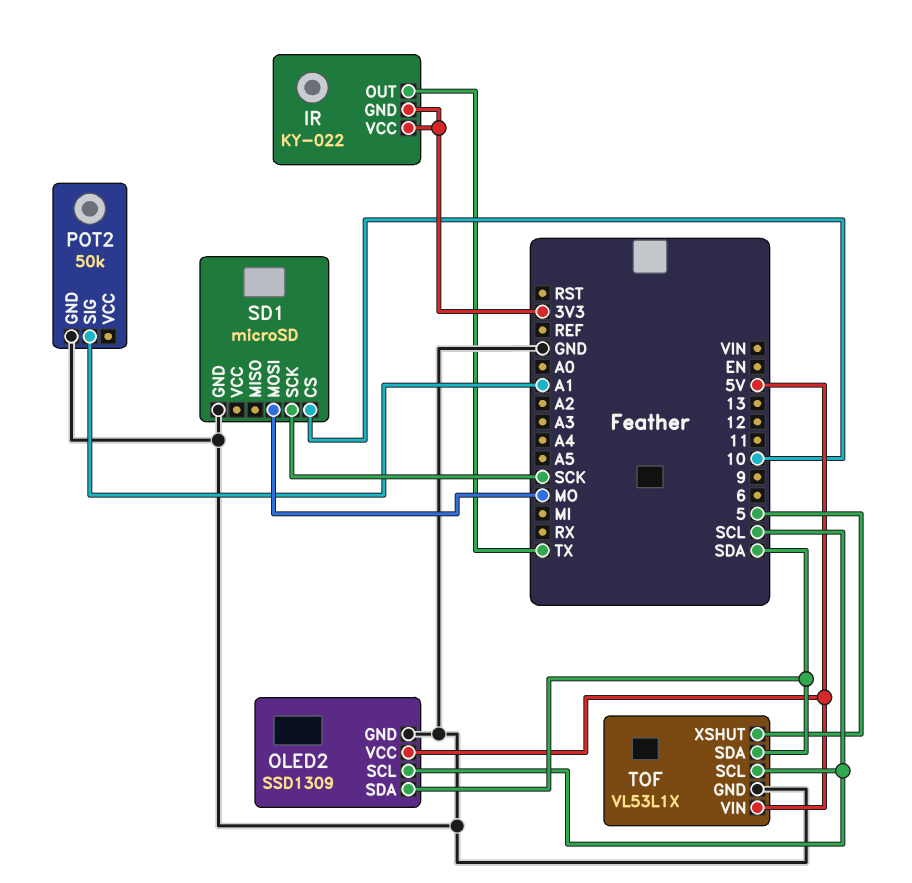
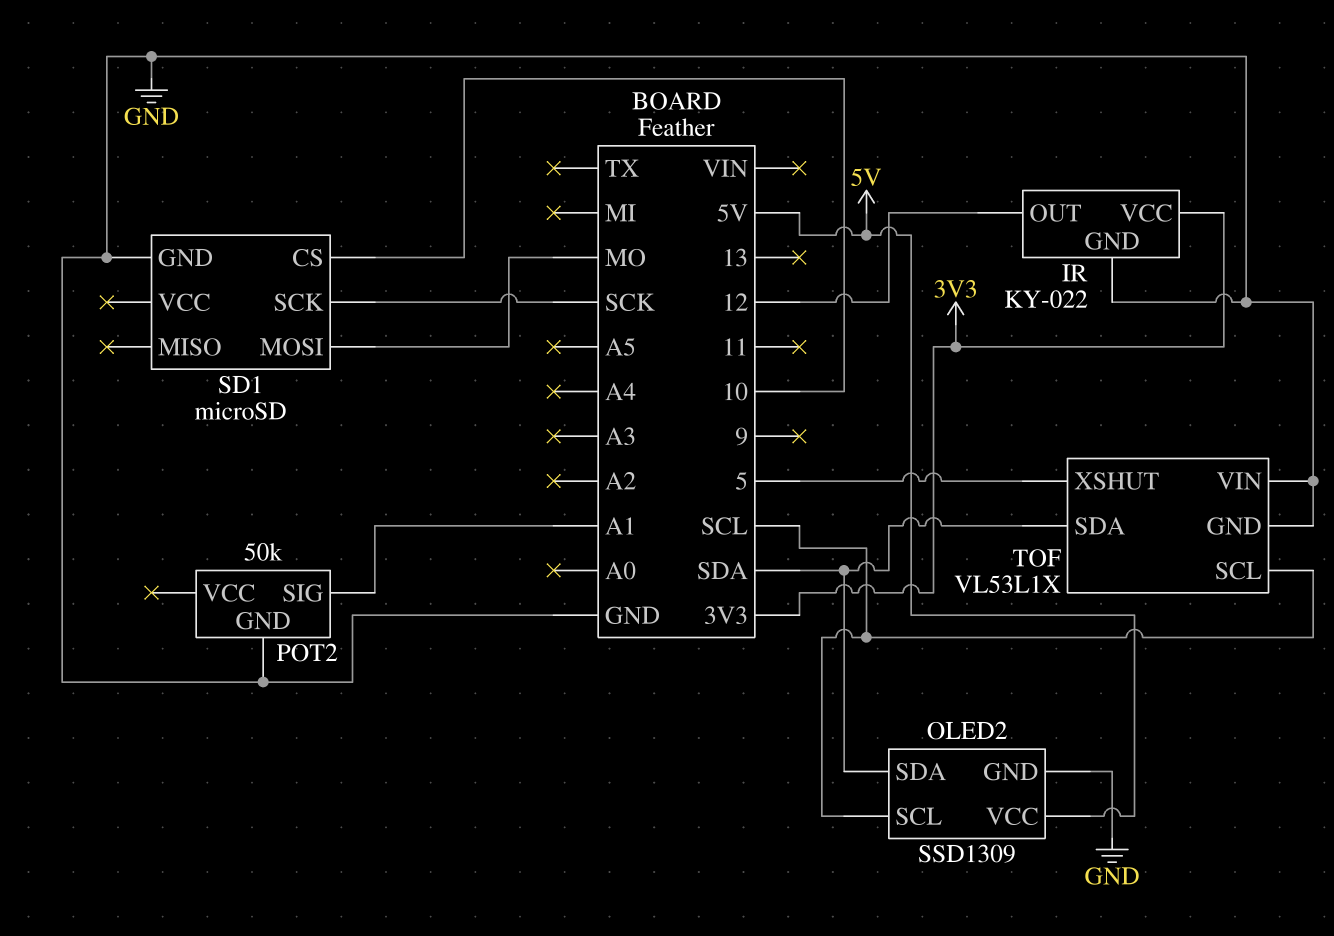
IR pin GND: 3V3 -> GND
IR pin OUT: TX -> 12
TOF pin VIN: 5V -> GND

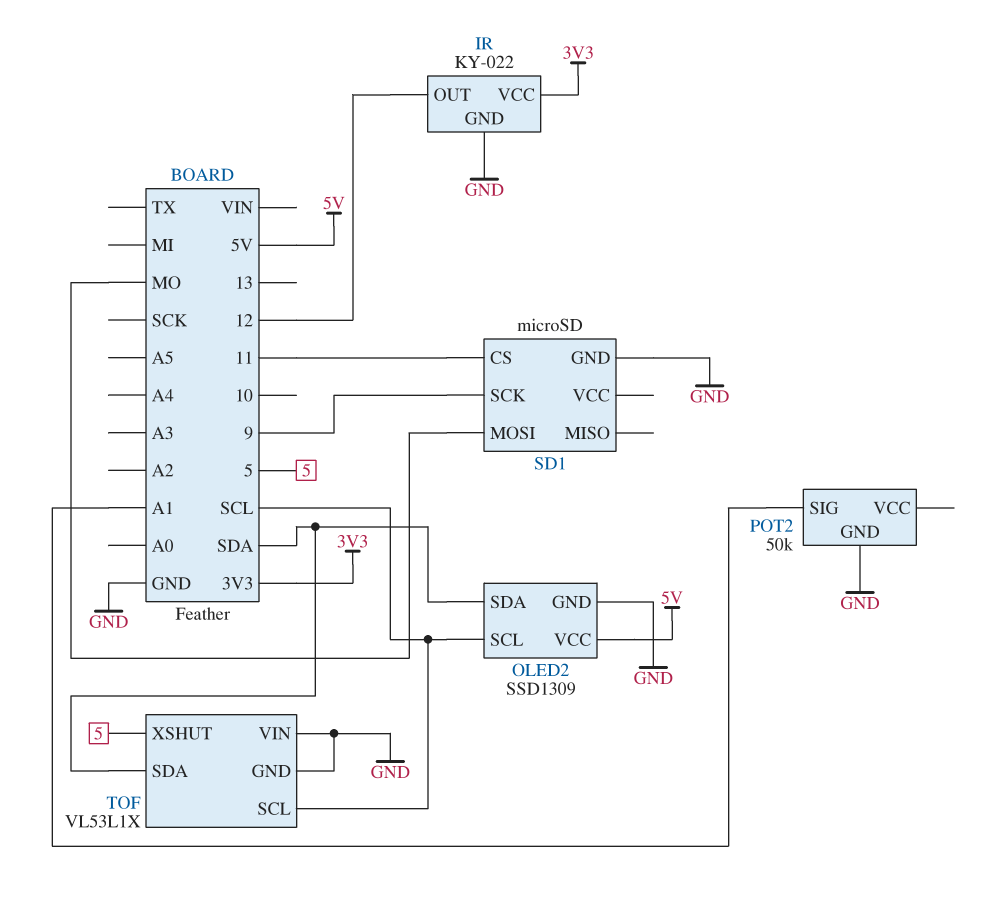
SD1 pin CS: 10 -> 11
SD1 pin SCK: SCK -> 9

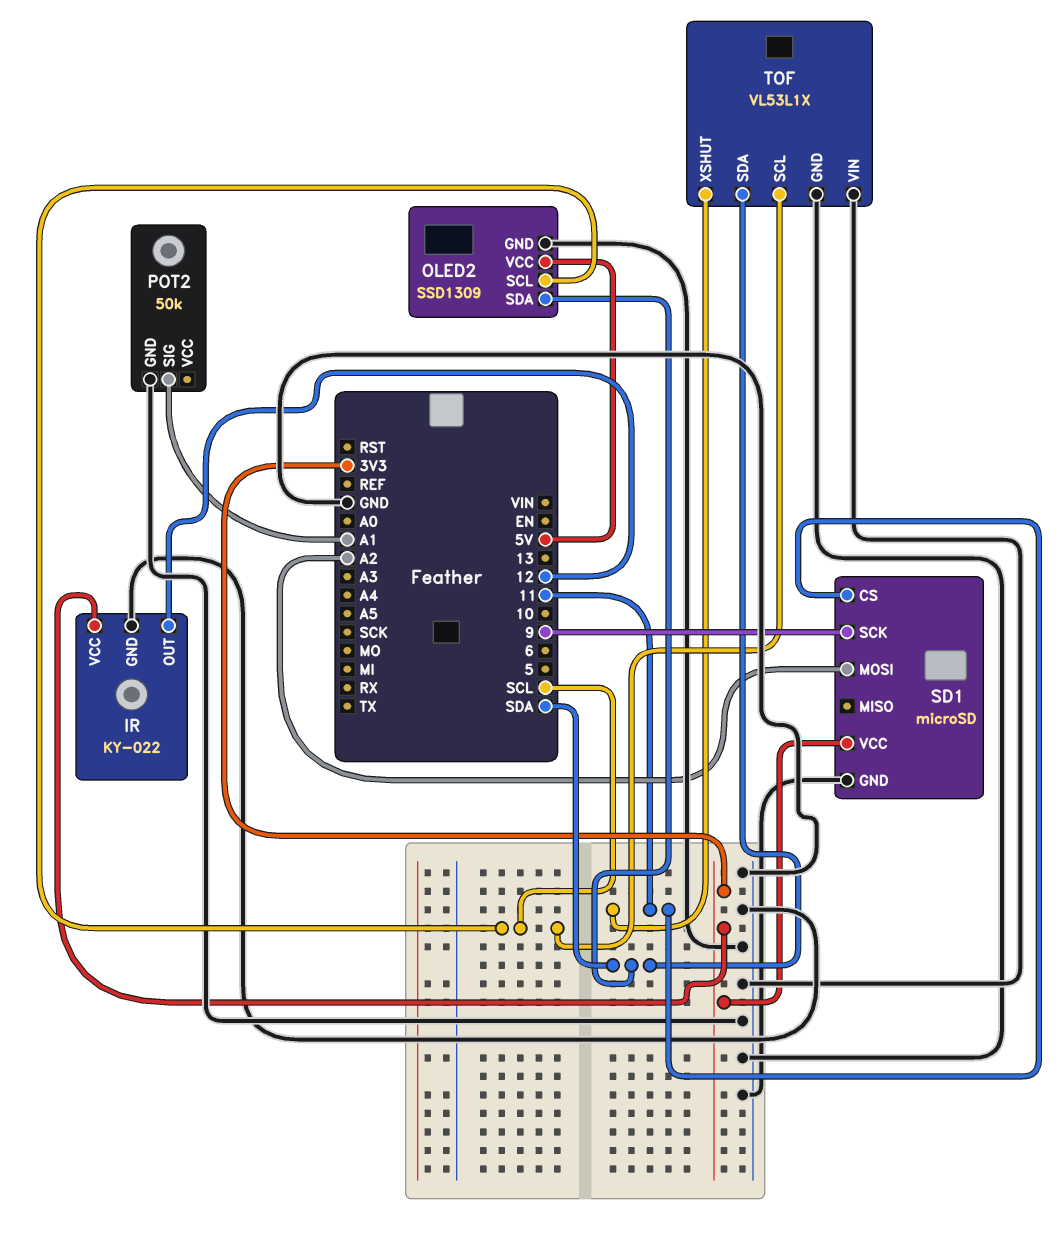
SD1 pin MOSI: MO -> A2
SD1 pin VCC: none -> 3V3
TOF pin XSHUT: 5 -> 11

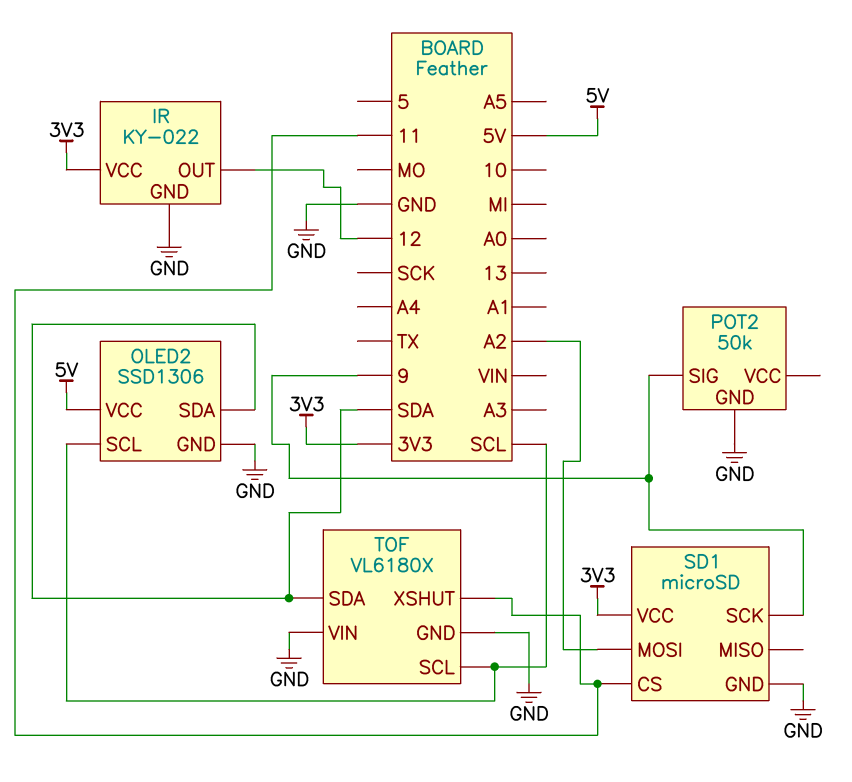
OLED2: SSD1309 -> SSD1306
POT2 pin SIG: A1 -> 9
TOF: VL53L1X -> VL6180X

